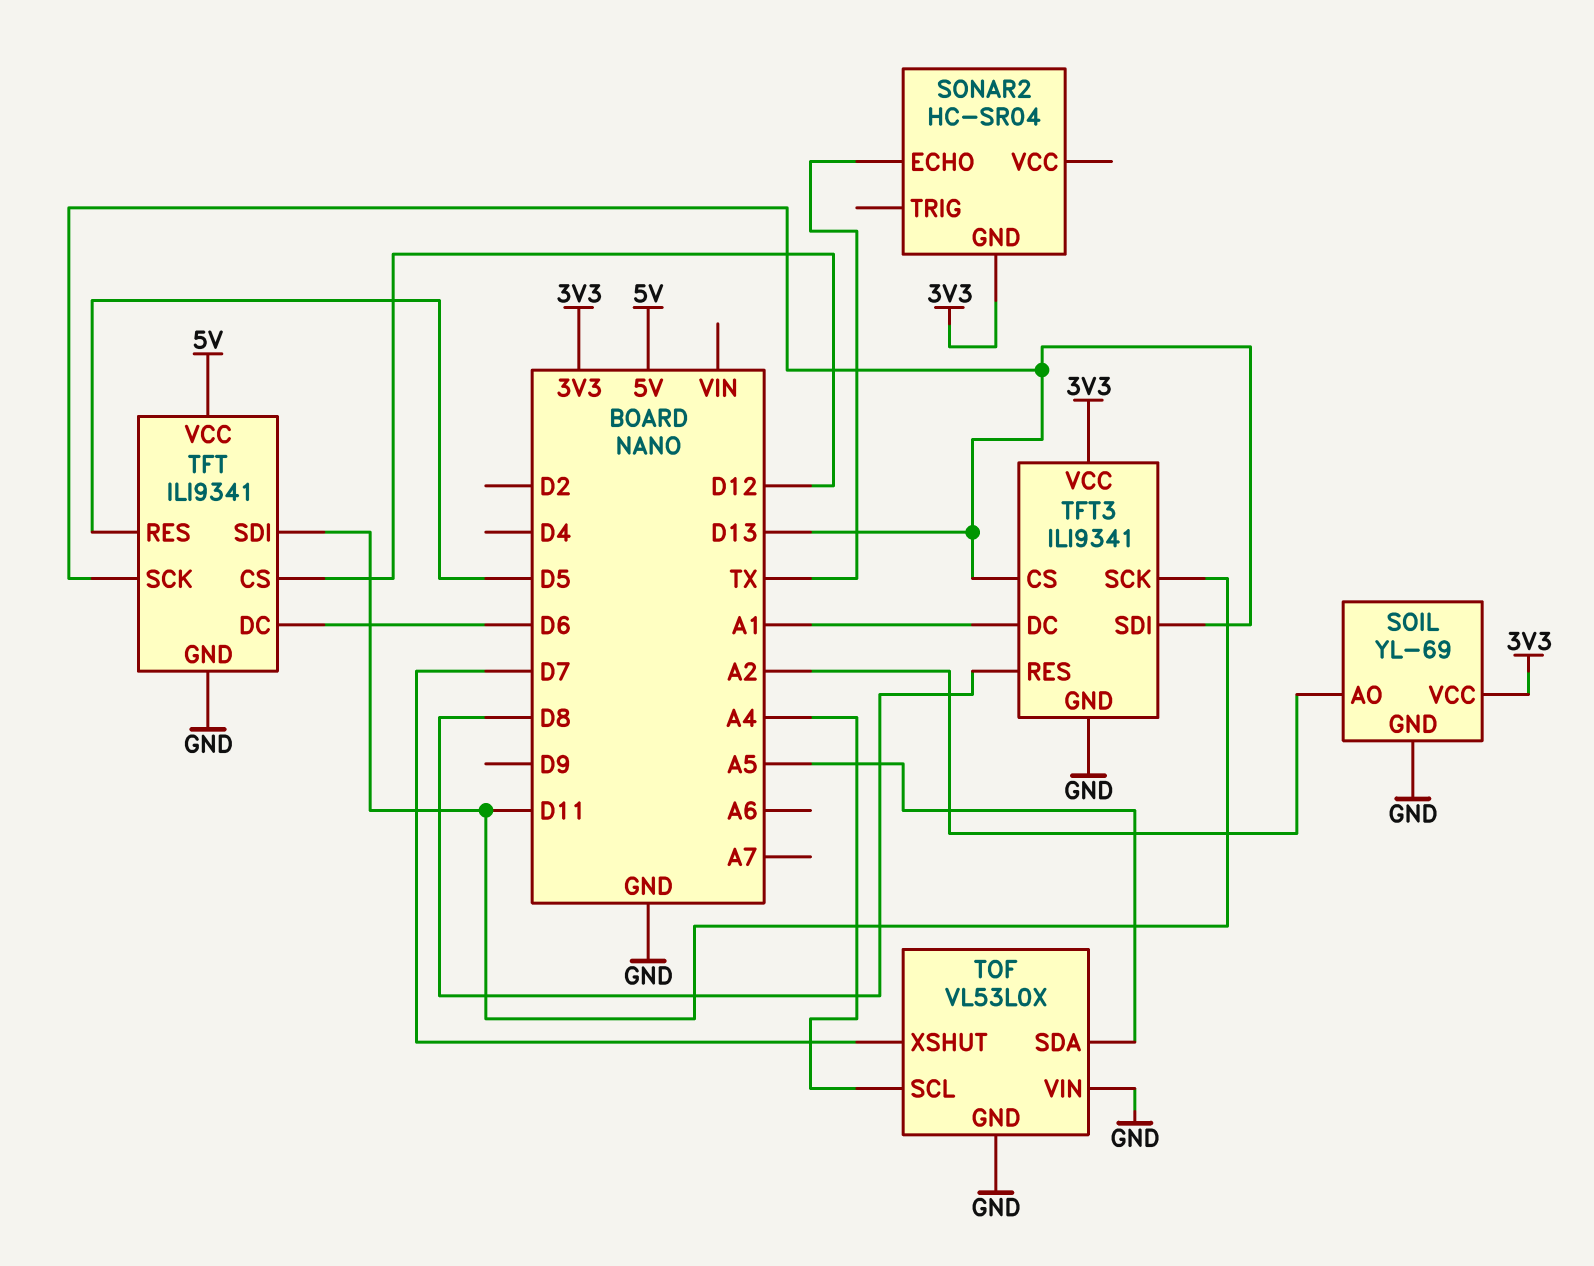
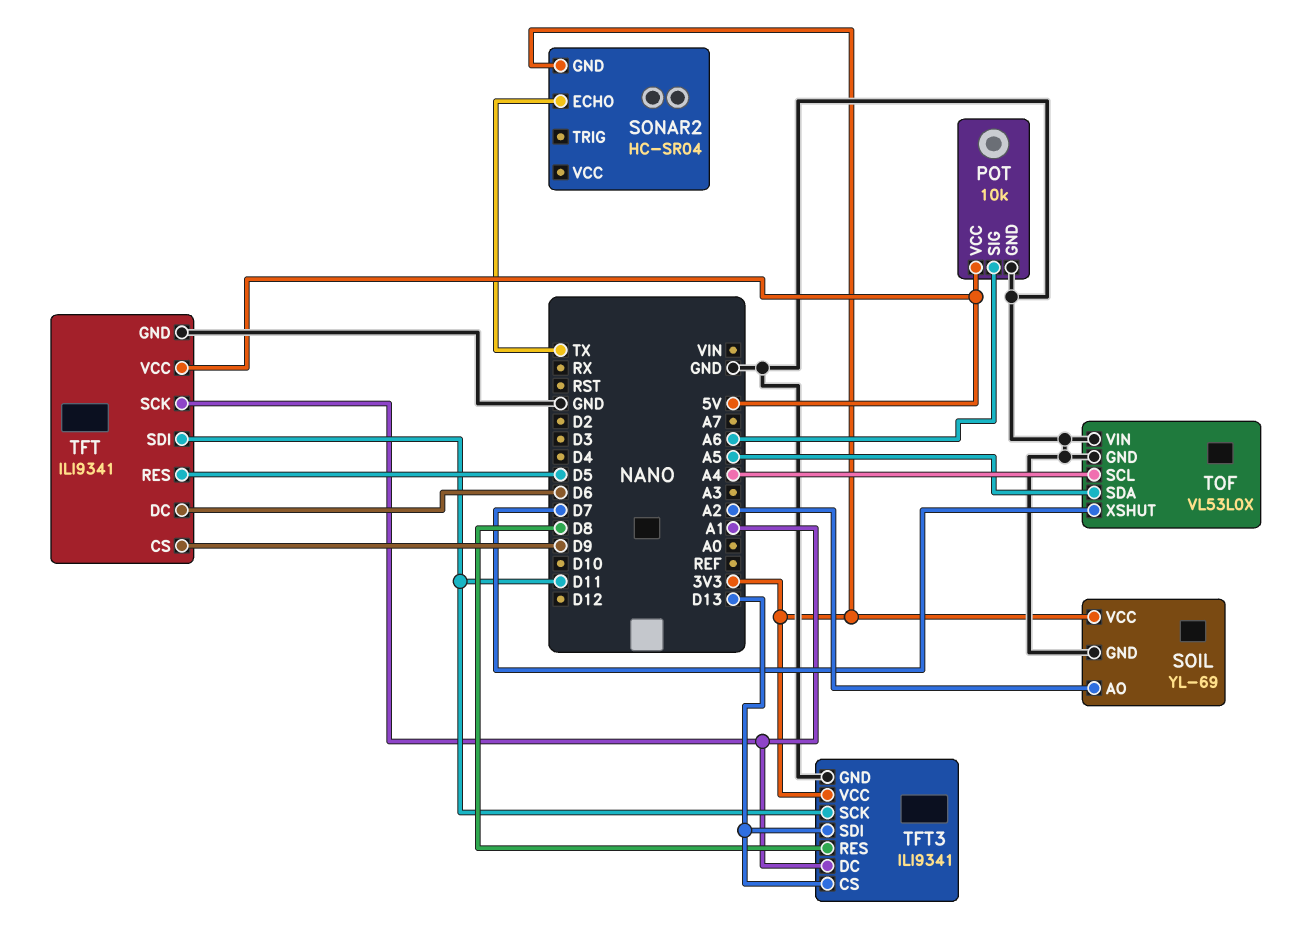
POT: none -> 10k
POT pin GND: none -> GND
POT pin SIG: none -> A6
POT pin VCC: none -> 5V
TFT pin CS: D12 -> D9
TFT pin SCK: D13 -> A1

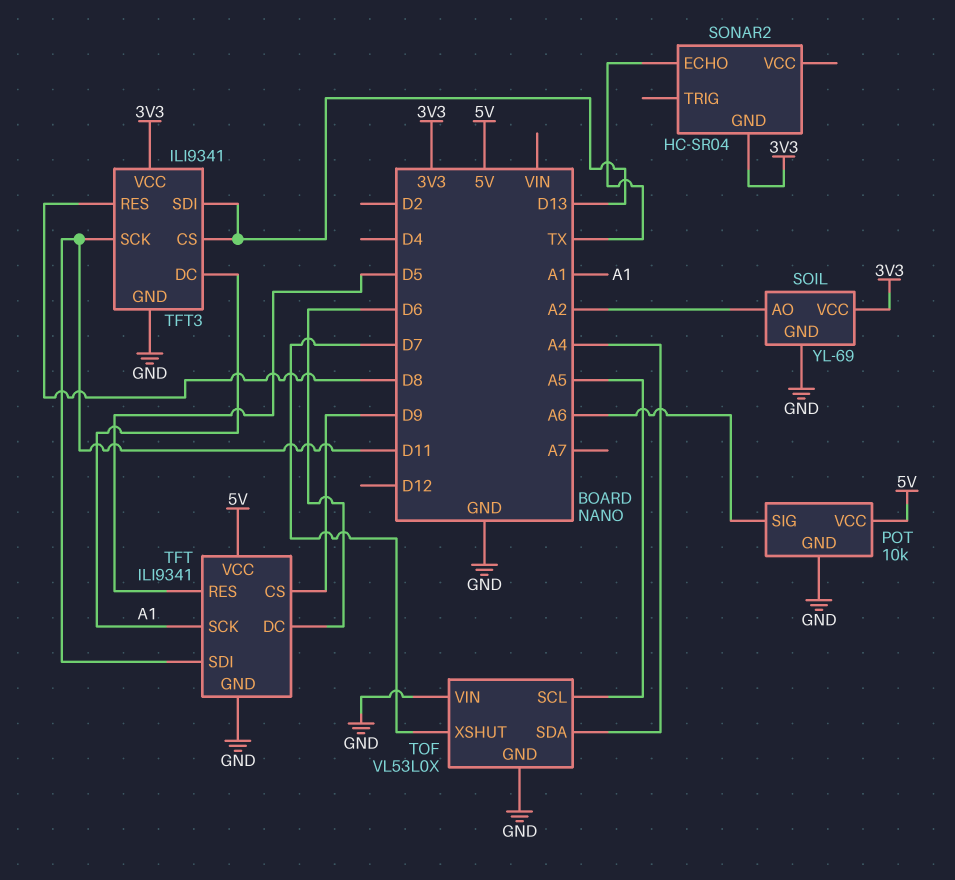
TOF pin SCL: A4 -> A5
TOF pin SDA: A5 -> A4

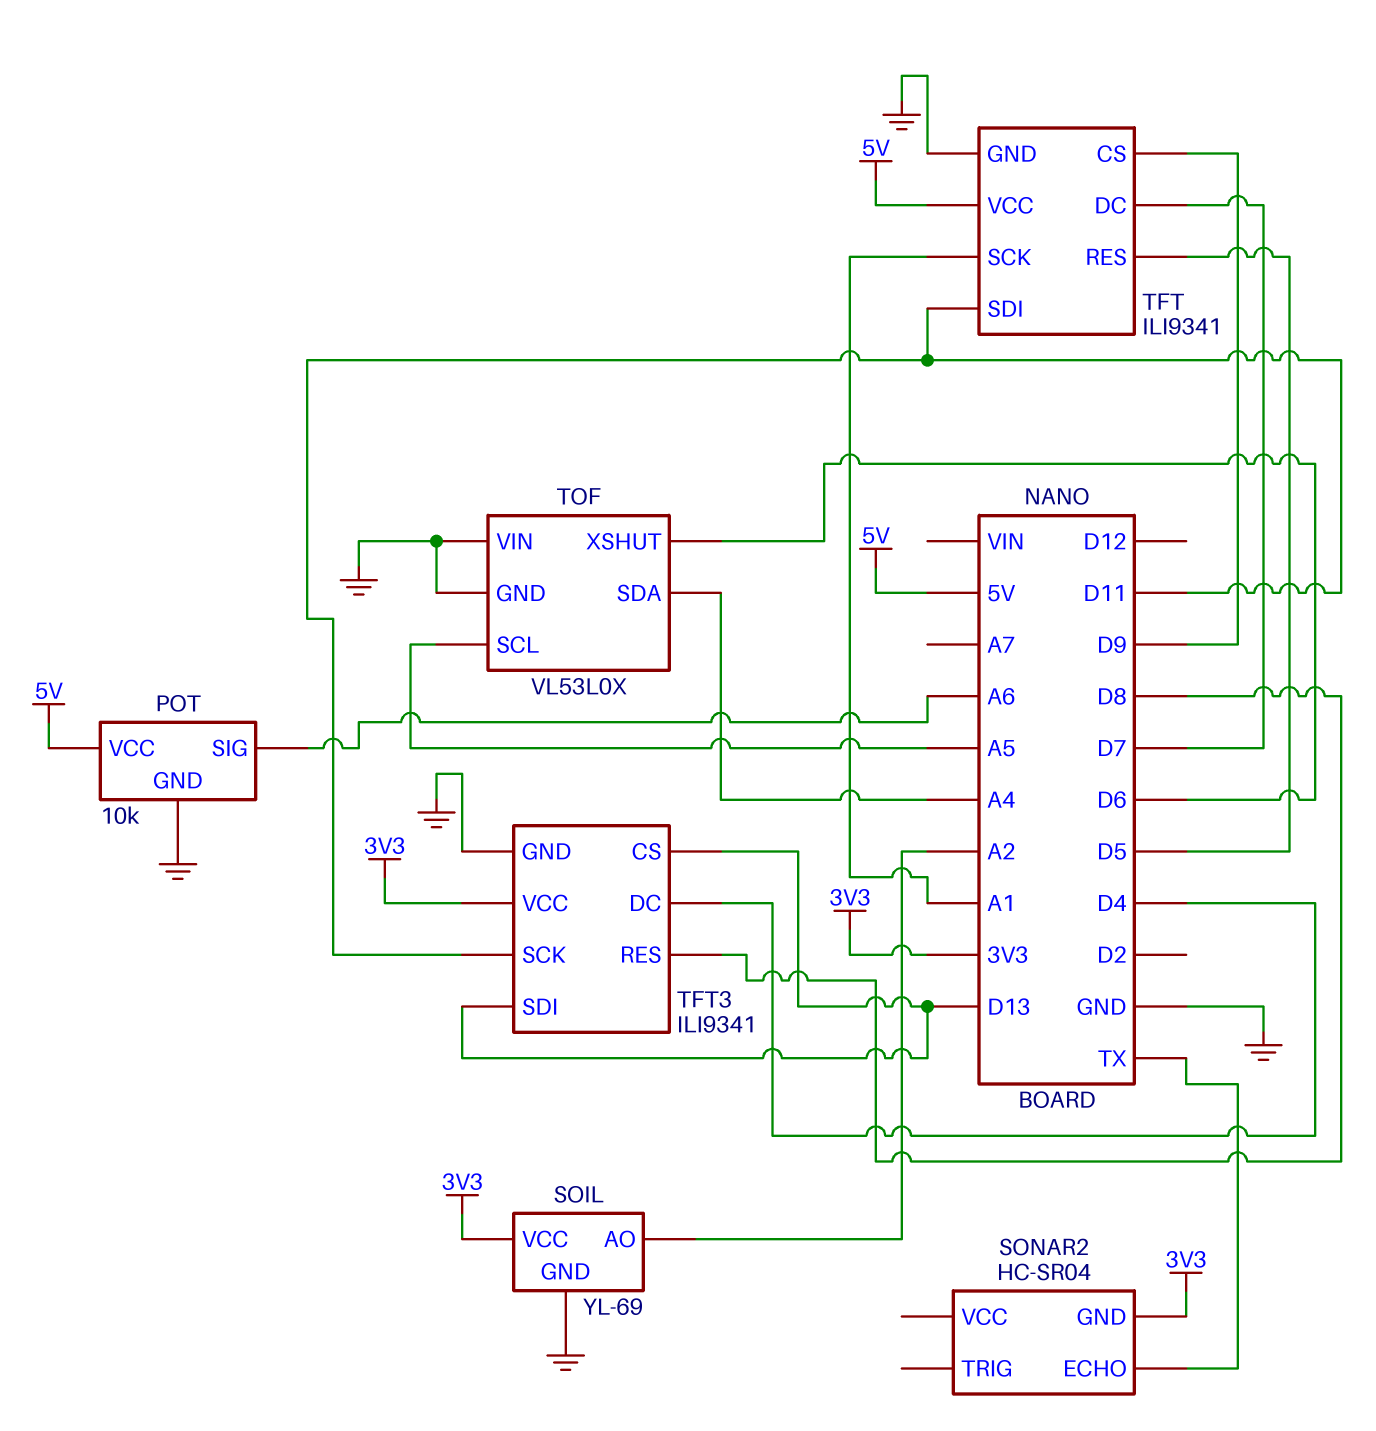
TFT pin DC: D6 -> D7
TFT3 pin DC: A1 -> D4
TOF pin XSHUT: D7 -> D6

